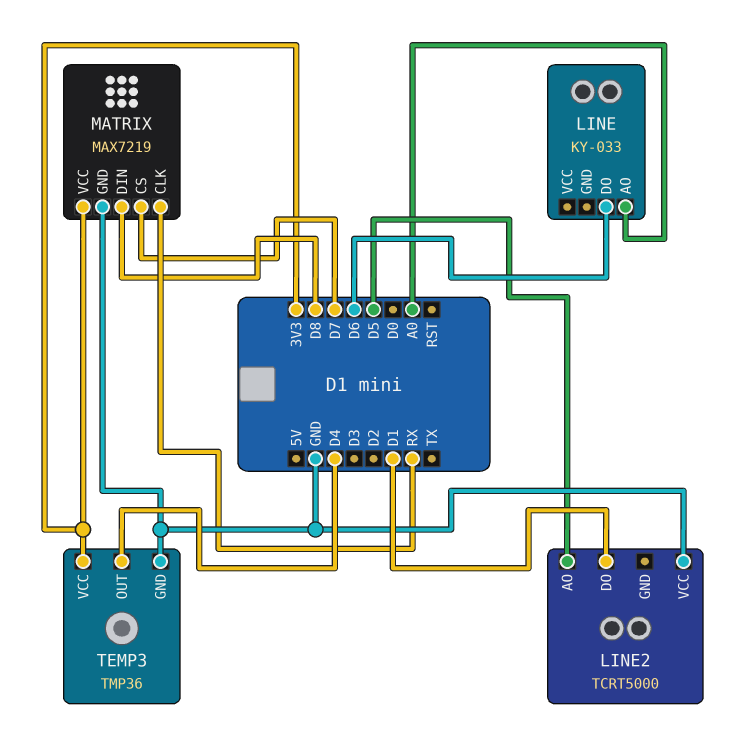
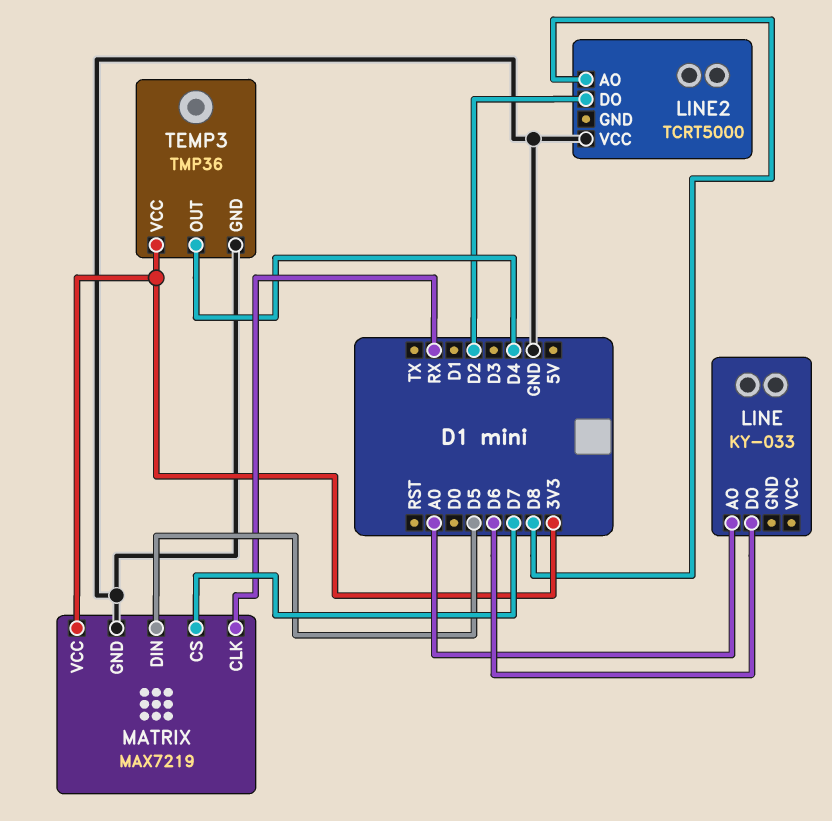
LINE2 pin AO: D5 -> D8
LINE2 pin DO: D1 -> D2
MATRIX pin DIN: D8 -> D5

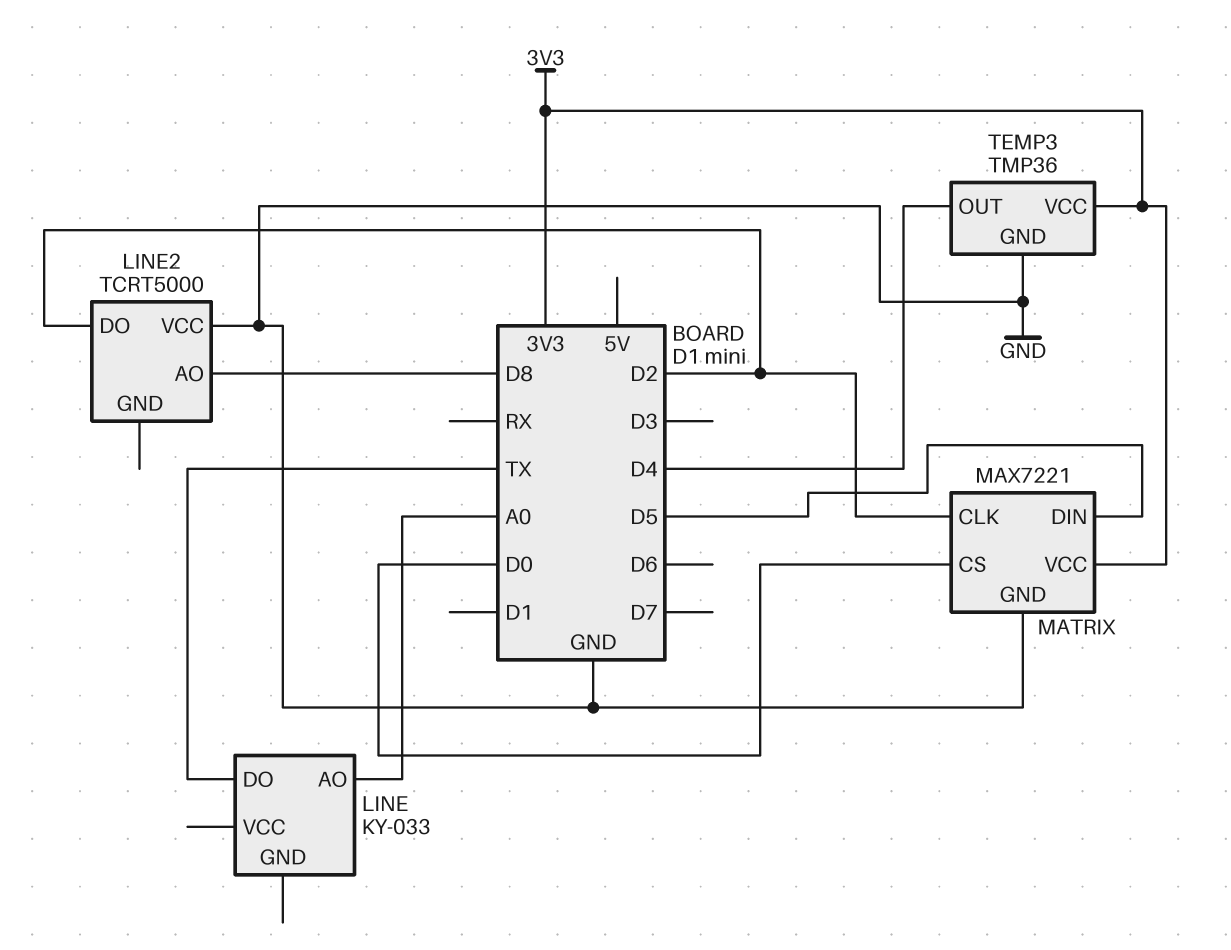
LINE pin DO: D6 -> TX
MATRIX: MAX7219 -> MAX7221
MATRIX pin CLK: RX -> D2
MATRIX pin CS: D7 -> D0

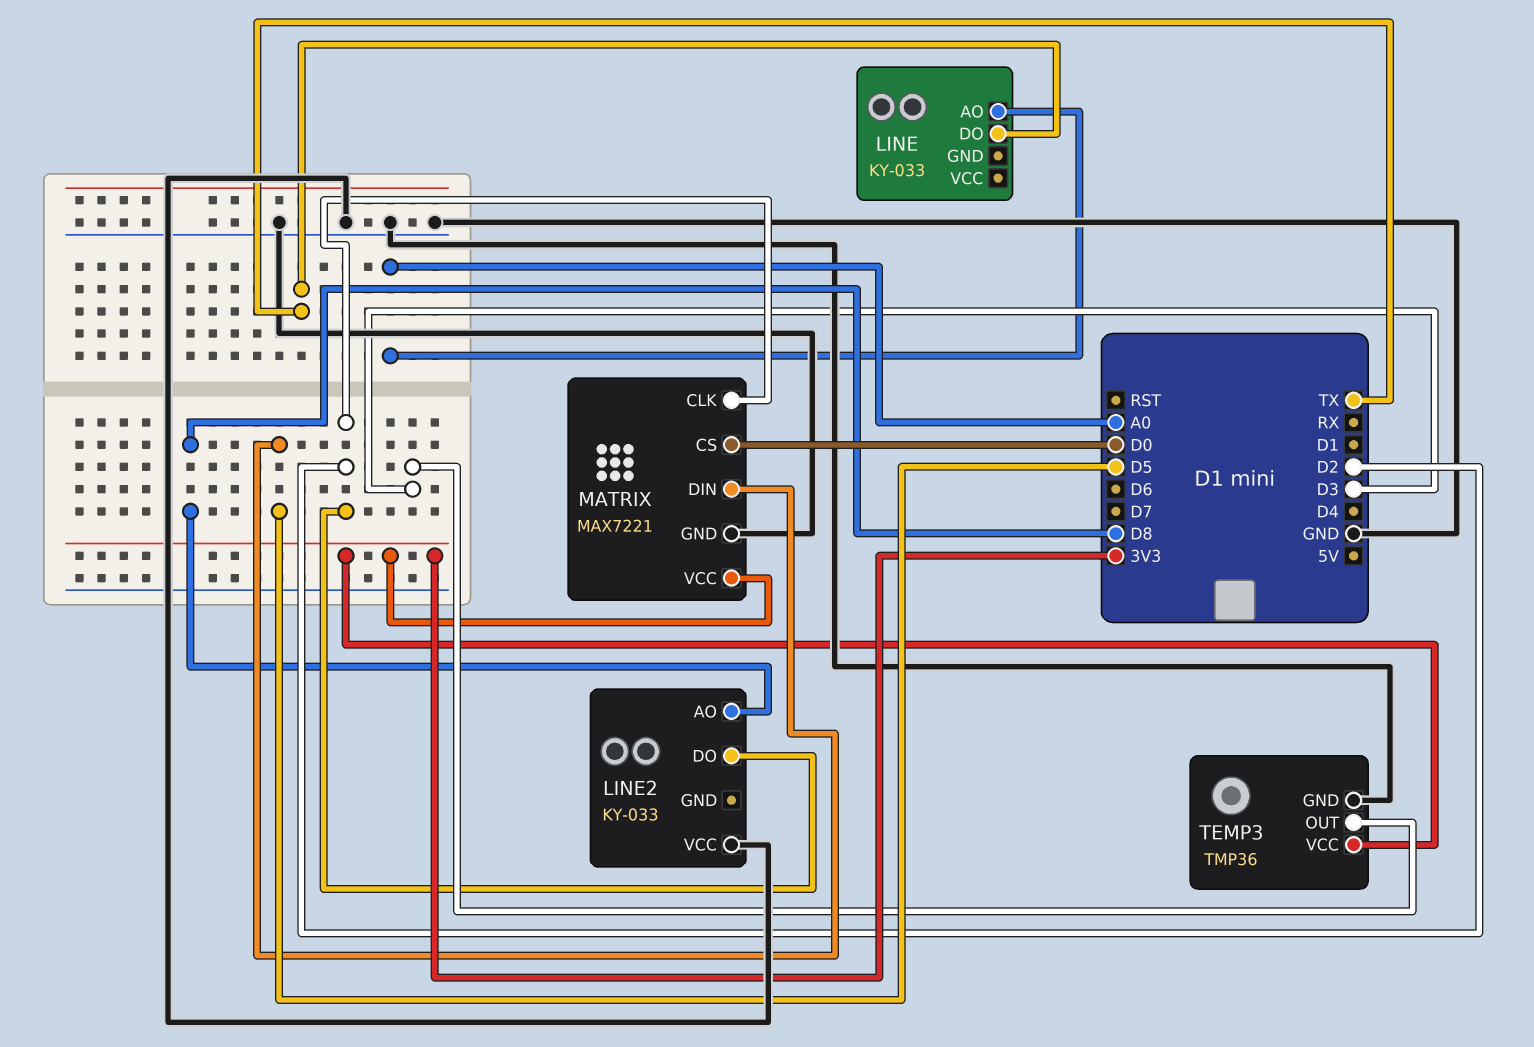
LINE2: TCRT5000 -> KY-033
TEMP3 pin OUT: D4 -> D3

